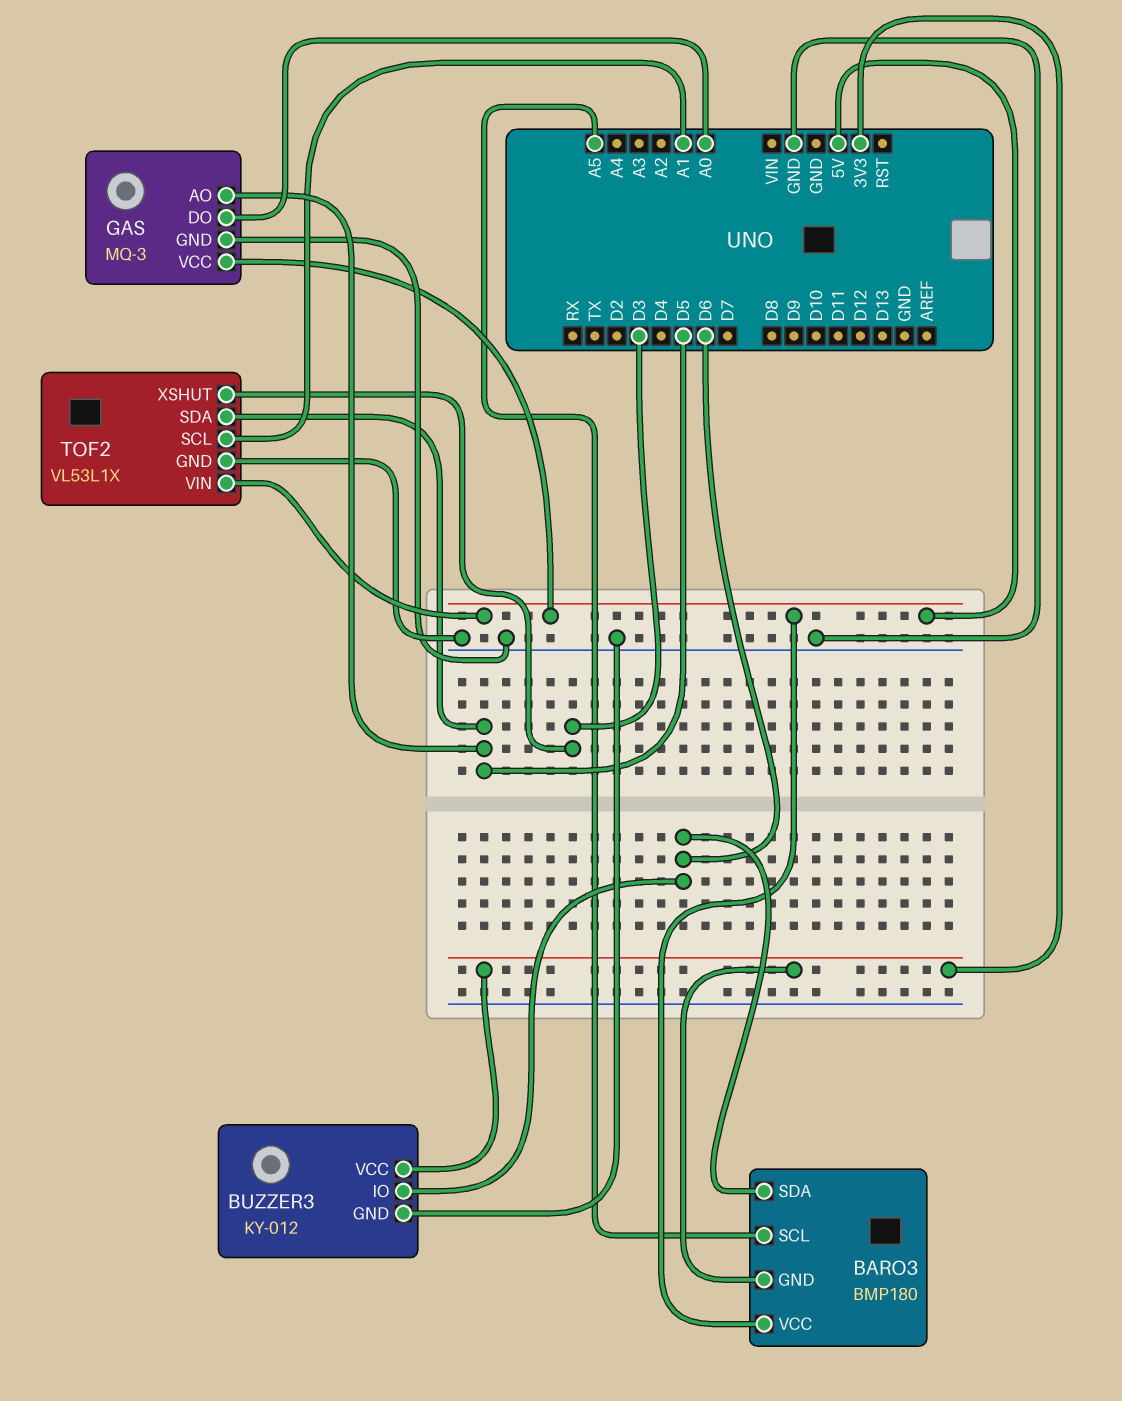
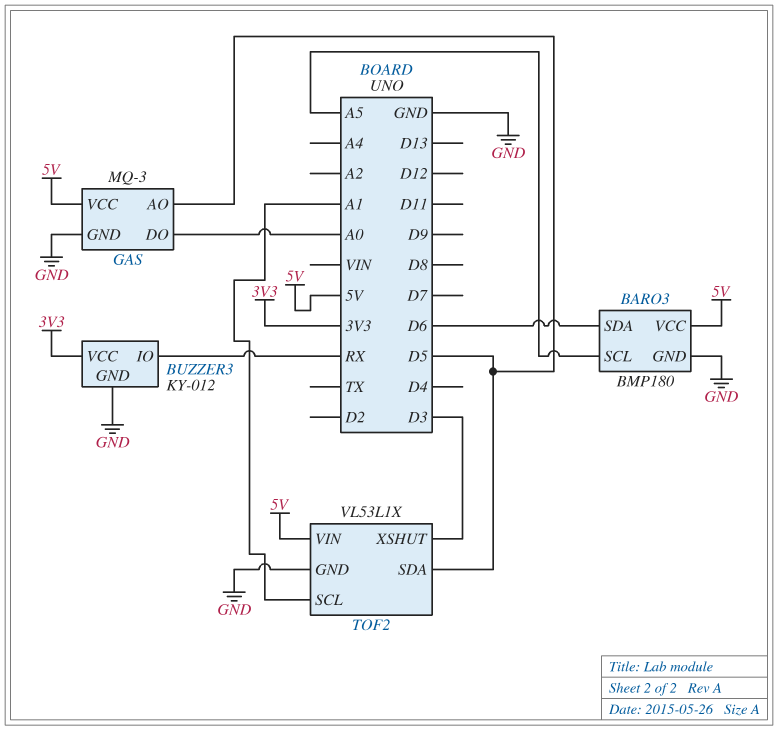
BARO3 pin GND: 3V3 -> GND
BUZZER3 pin IO: D6 -> RX

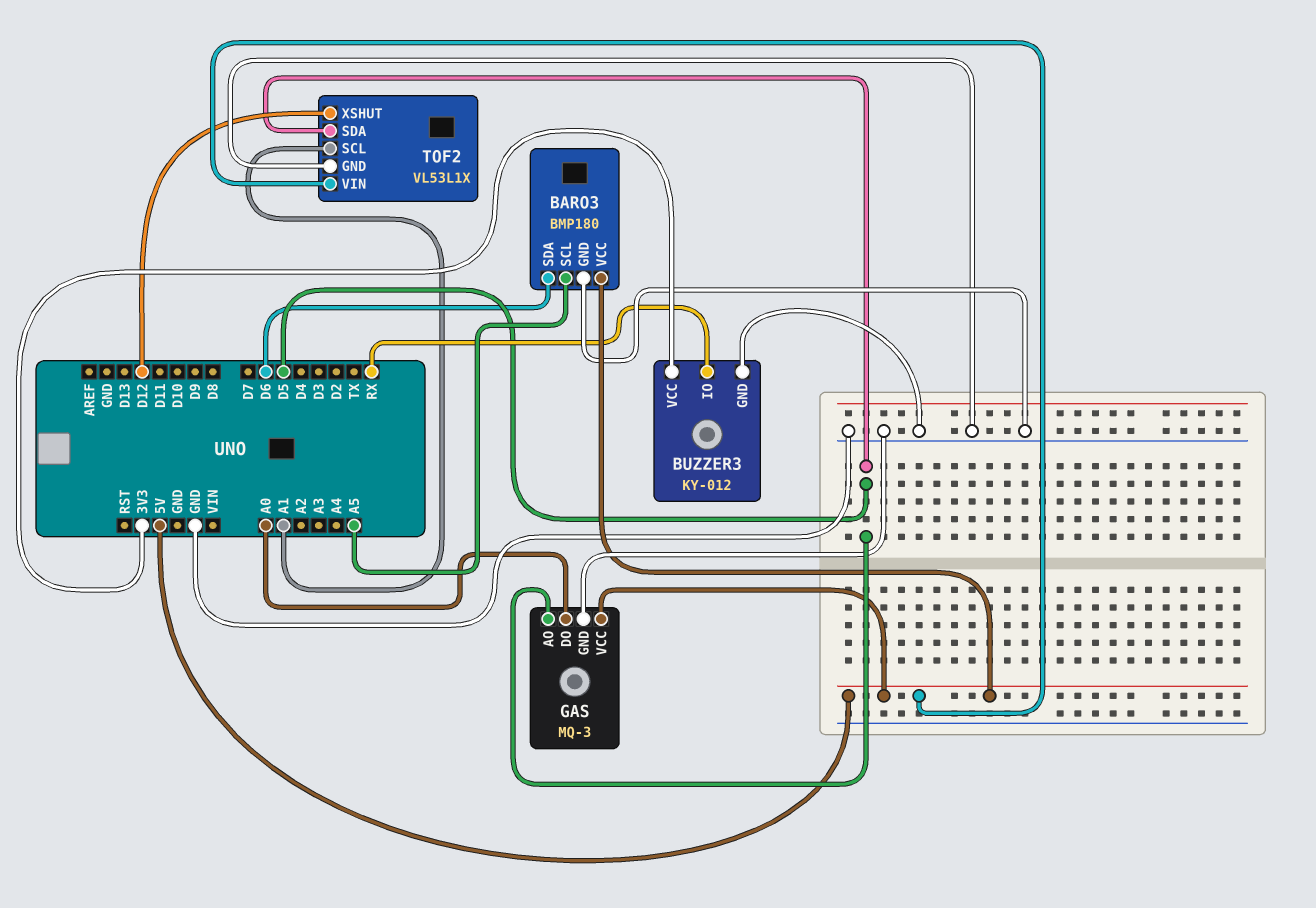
TOF2 pin XSHUT: D3 -> D12

